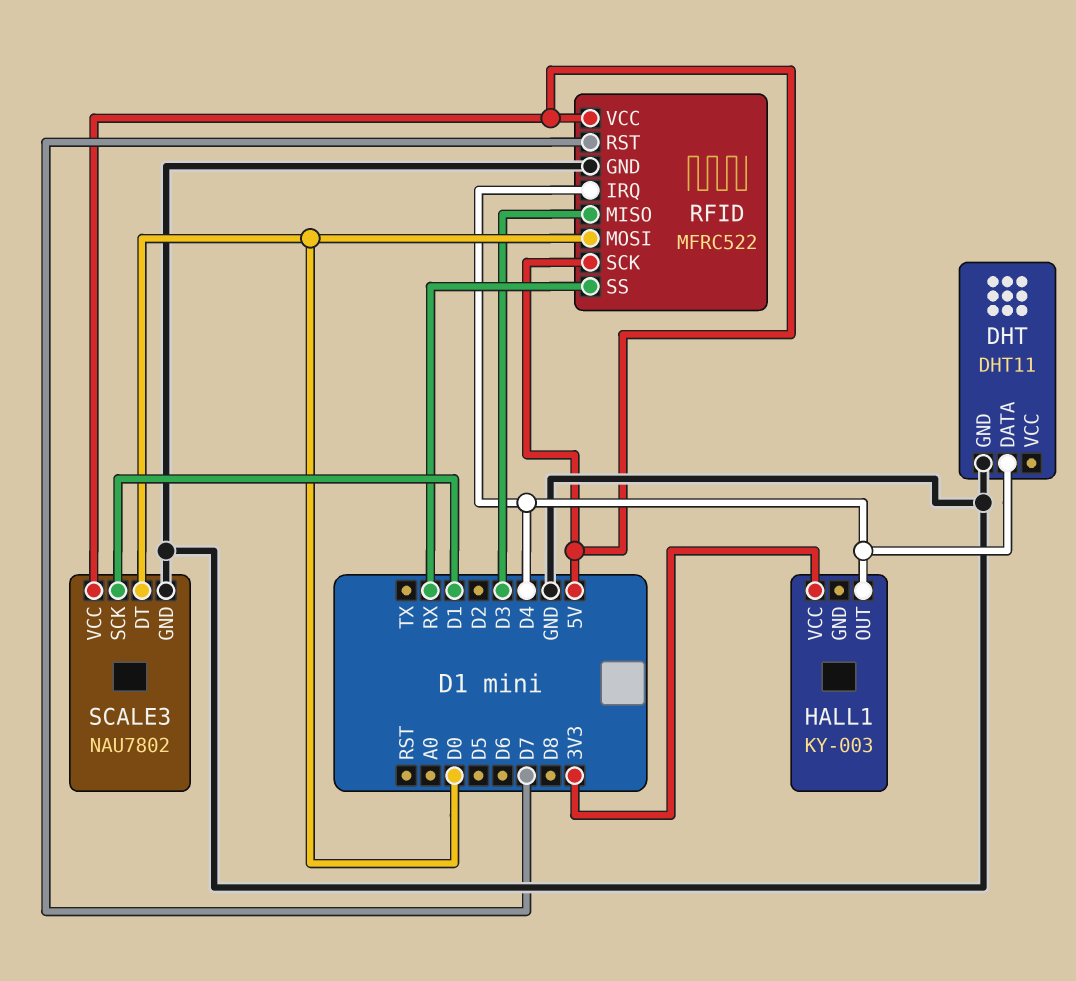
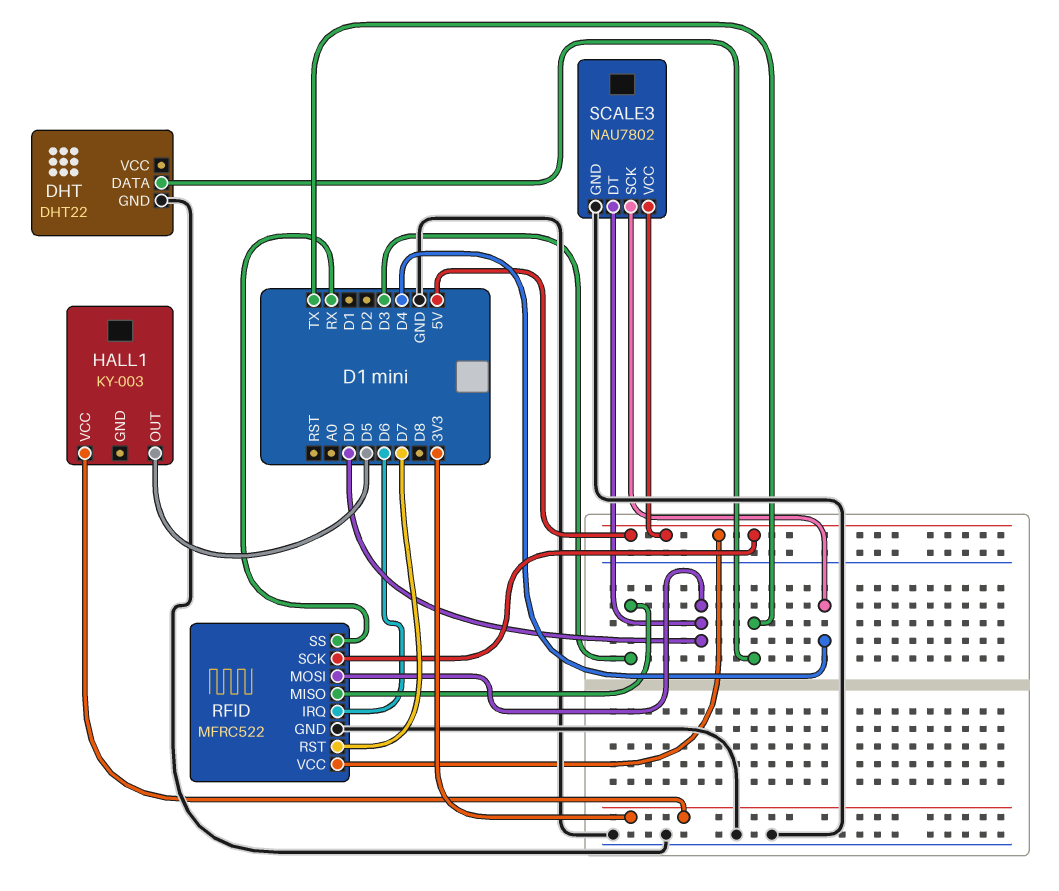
DHT: DHT11 -> DHT22
DHT pin DATA: D4 -> TX
HALL1 pin OUT: D4 -> D5
RFID pin IRQ: D4 -> D6
SCALE3 pin SCK: D1 -> D4

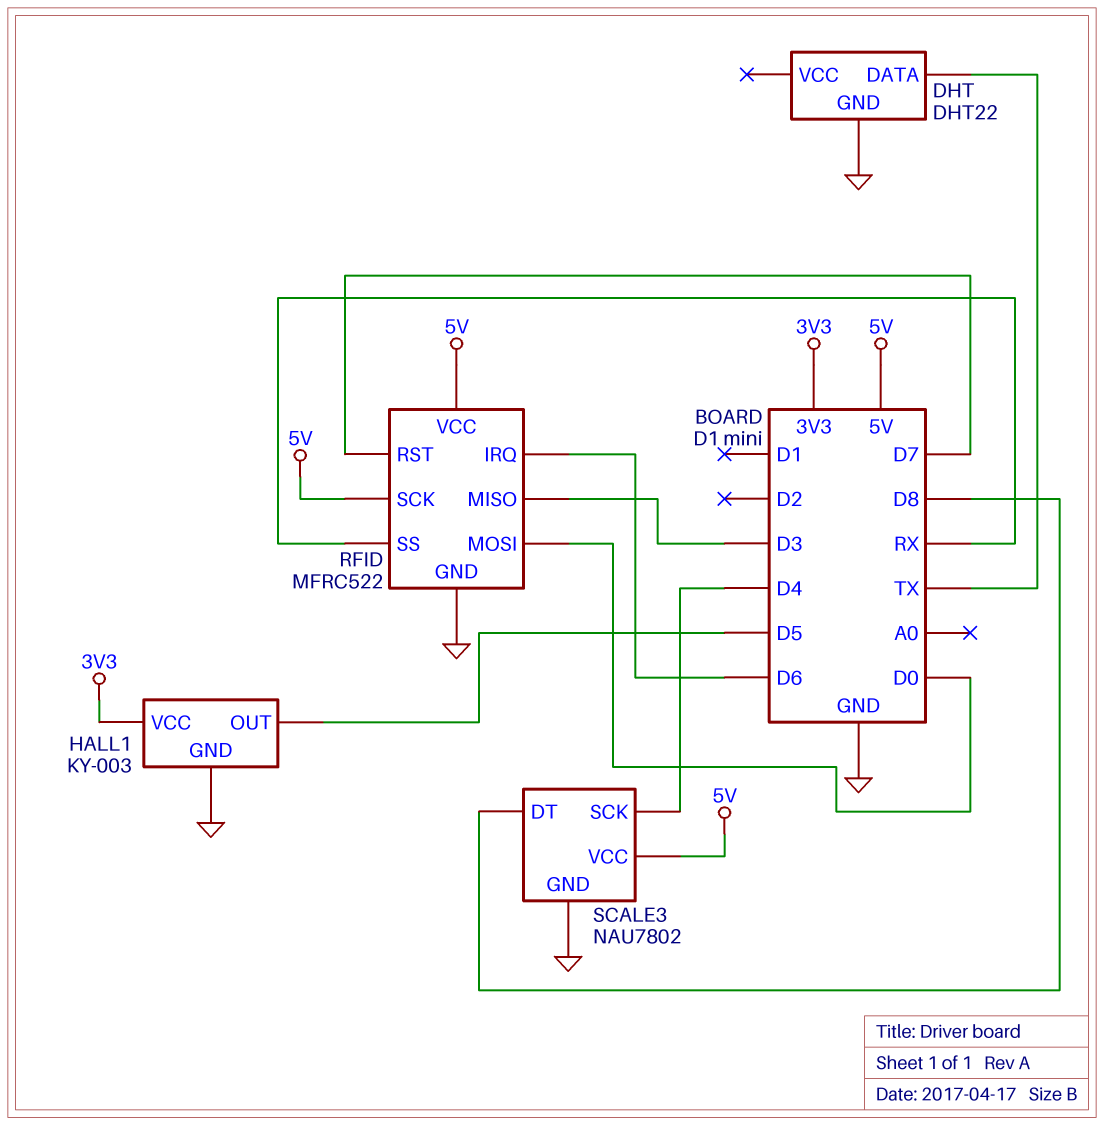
HALL1 pin GND: none -> GND
SCALE3 pin DT: D0 -> D8

